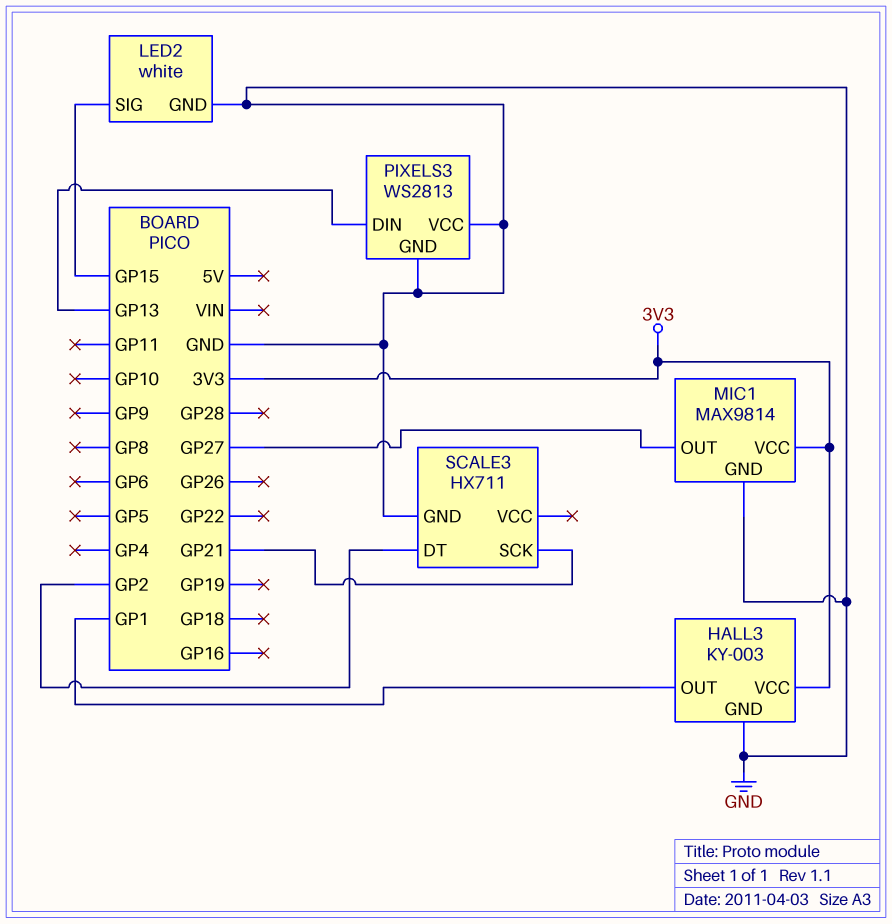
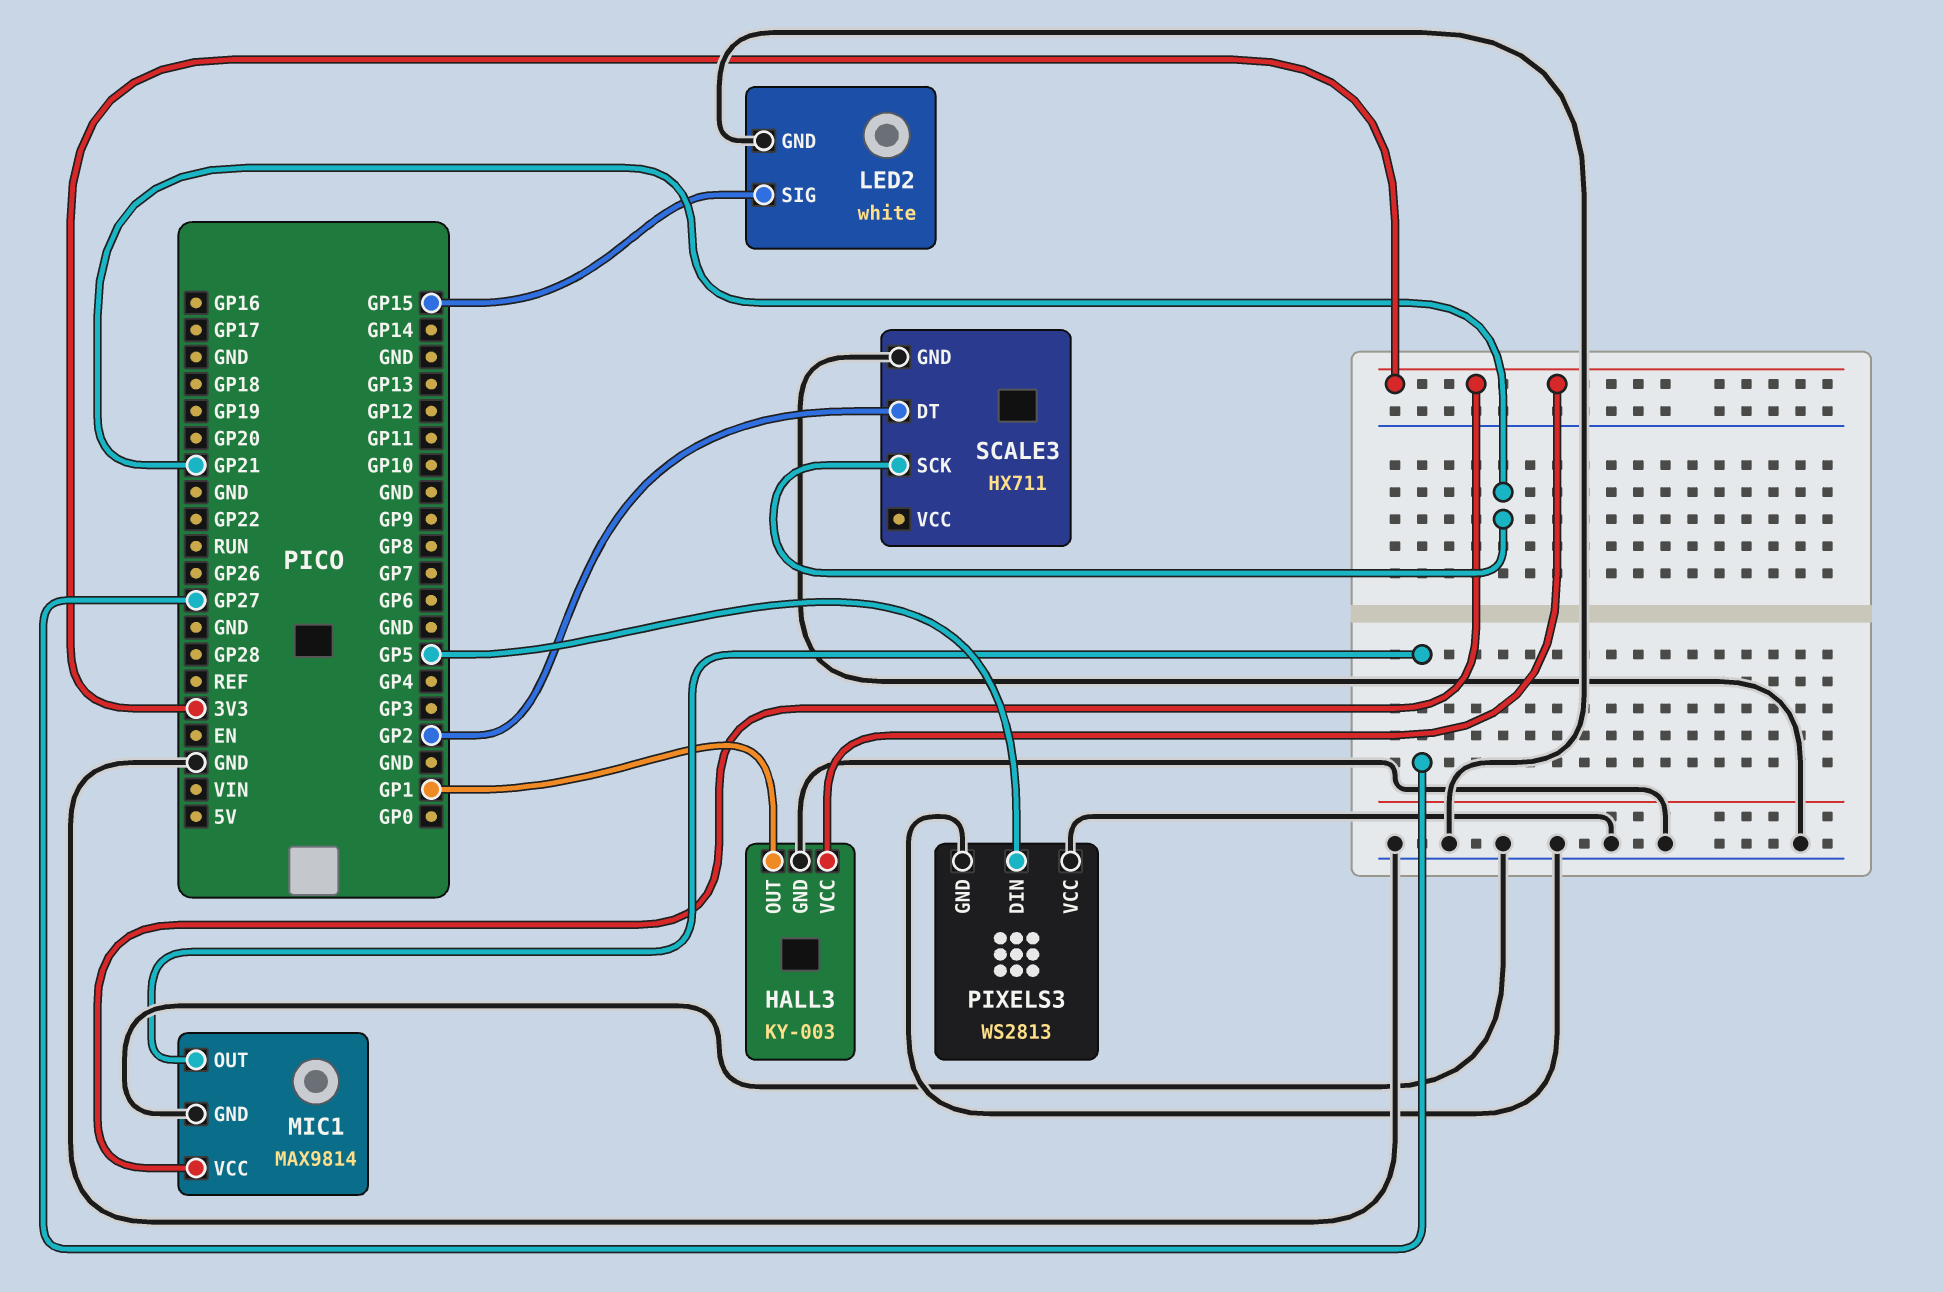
PIXELS3 pin DIN: GP13 -> GP5

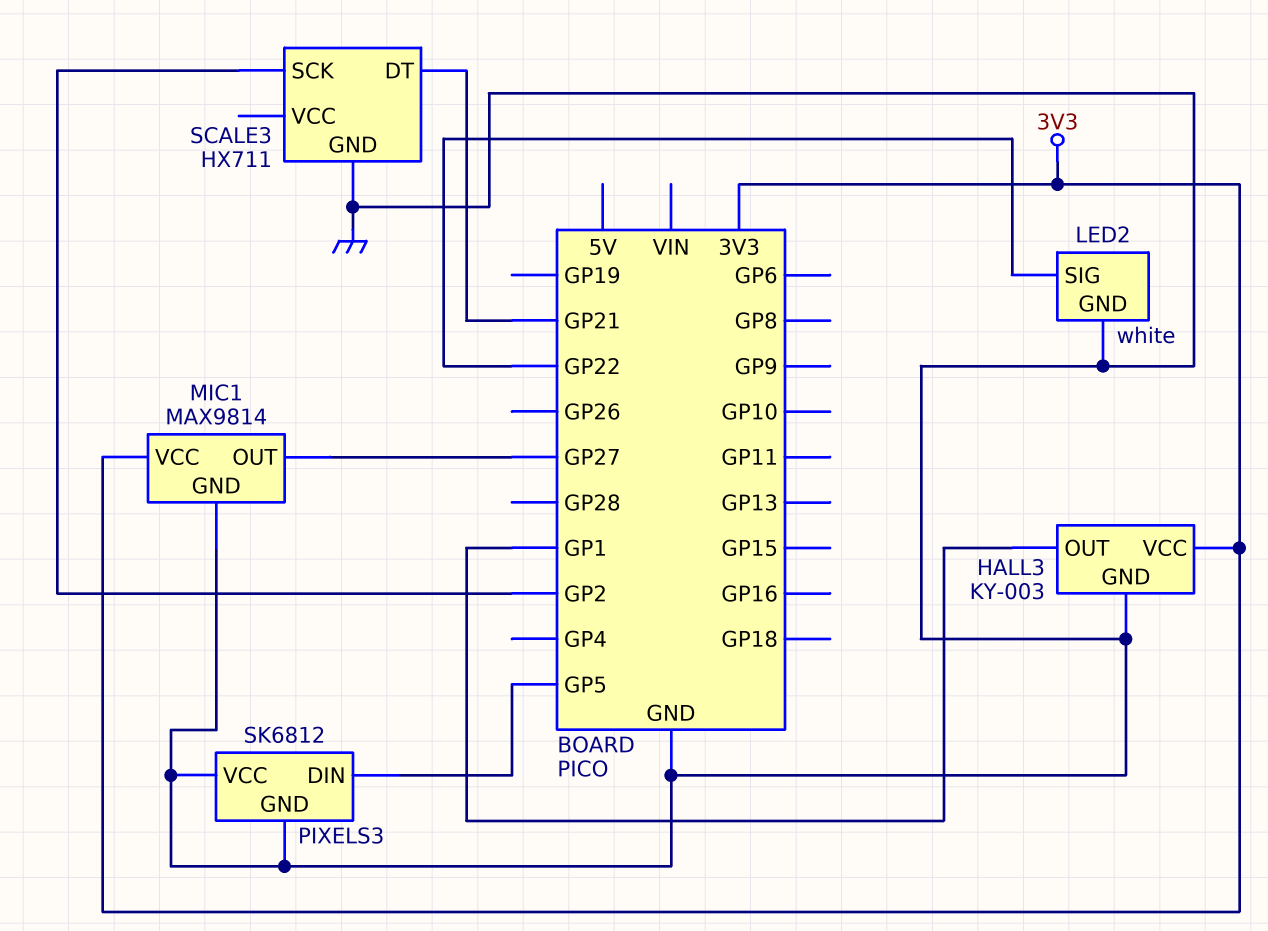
LED2 pin SIG: GP15 -> GP22
PIXELS3: WS2813 -> SK6812
SCALE3 pin DT: GP2 -> GP21
SCALE3 pin SCK: GP21 -> GP2

